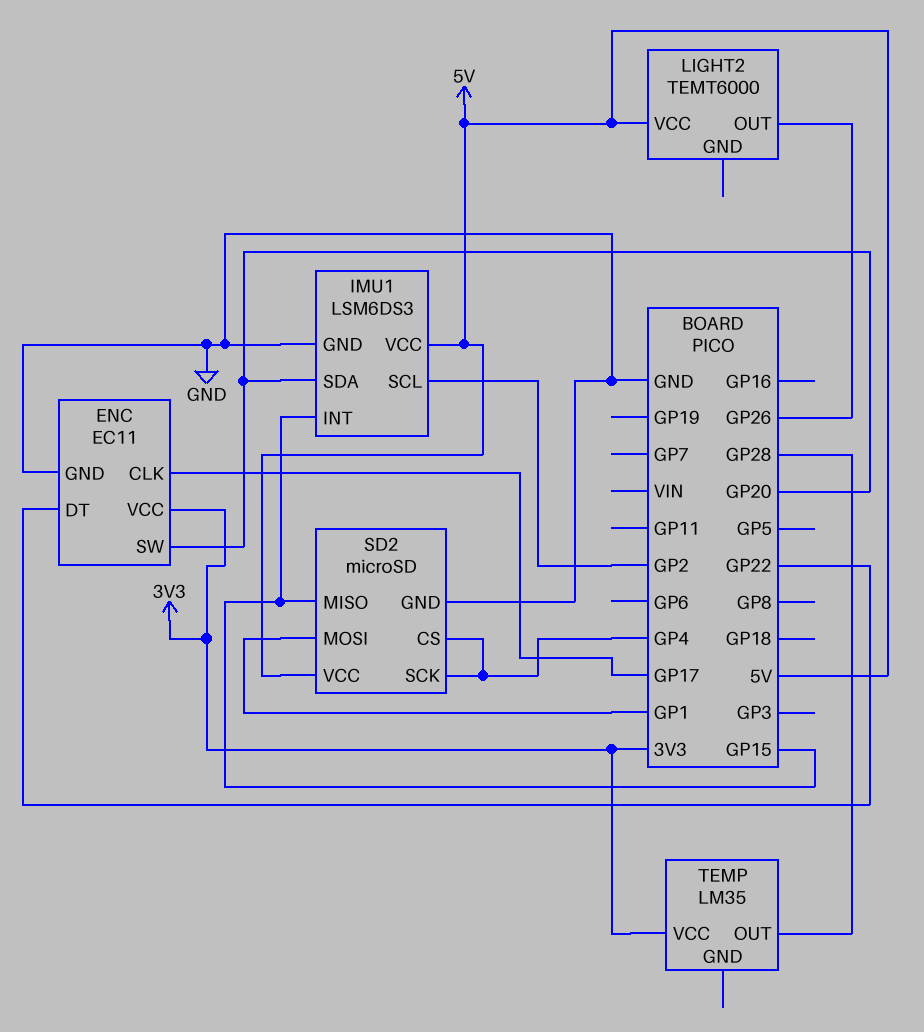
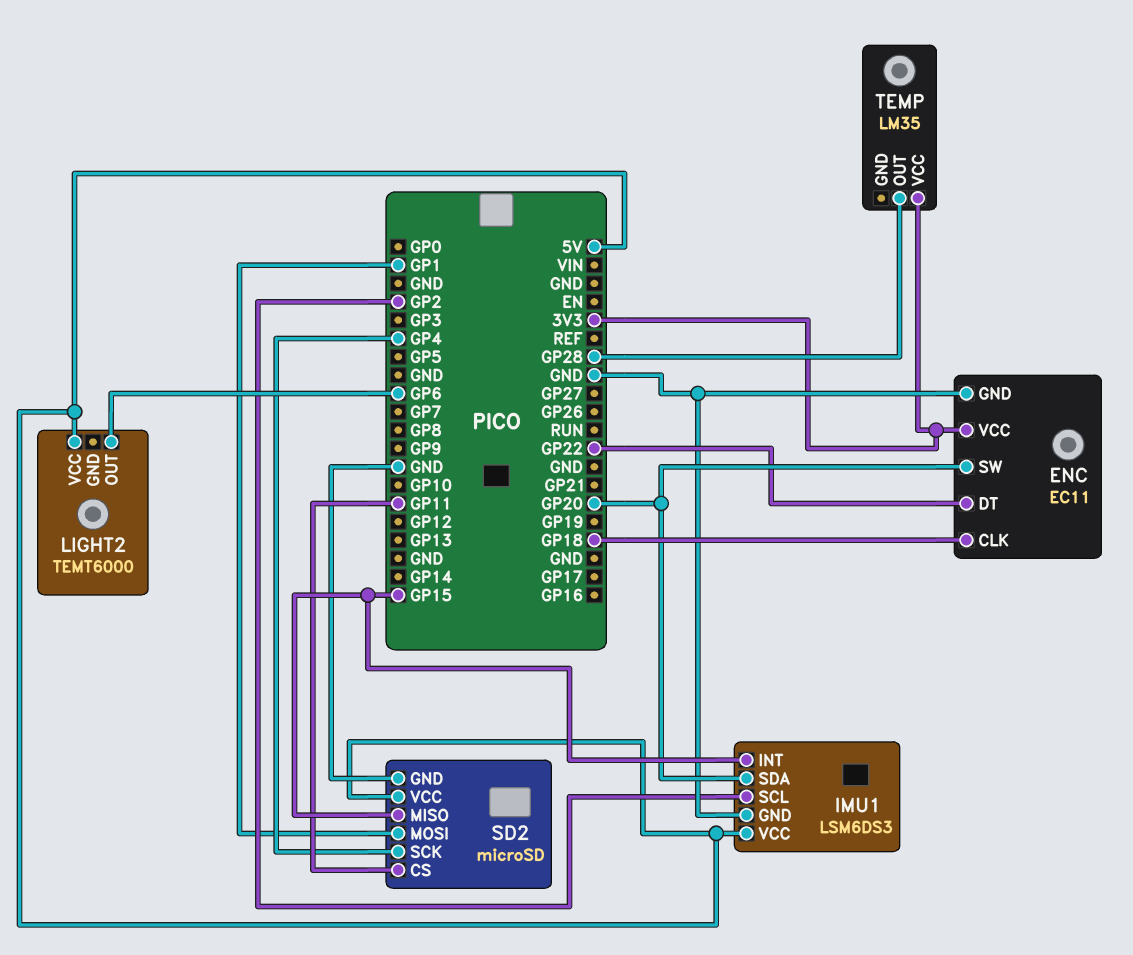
ENC pin CLK: GP17 -> GP18
LIGHT2 pin OUT: GP26 -> GP6
SD2 pin CS: GP4 -> GP11

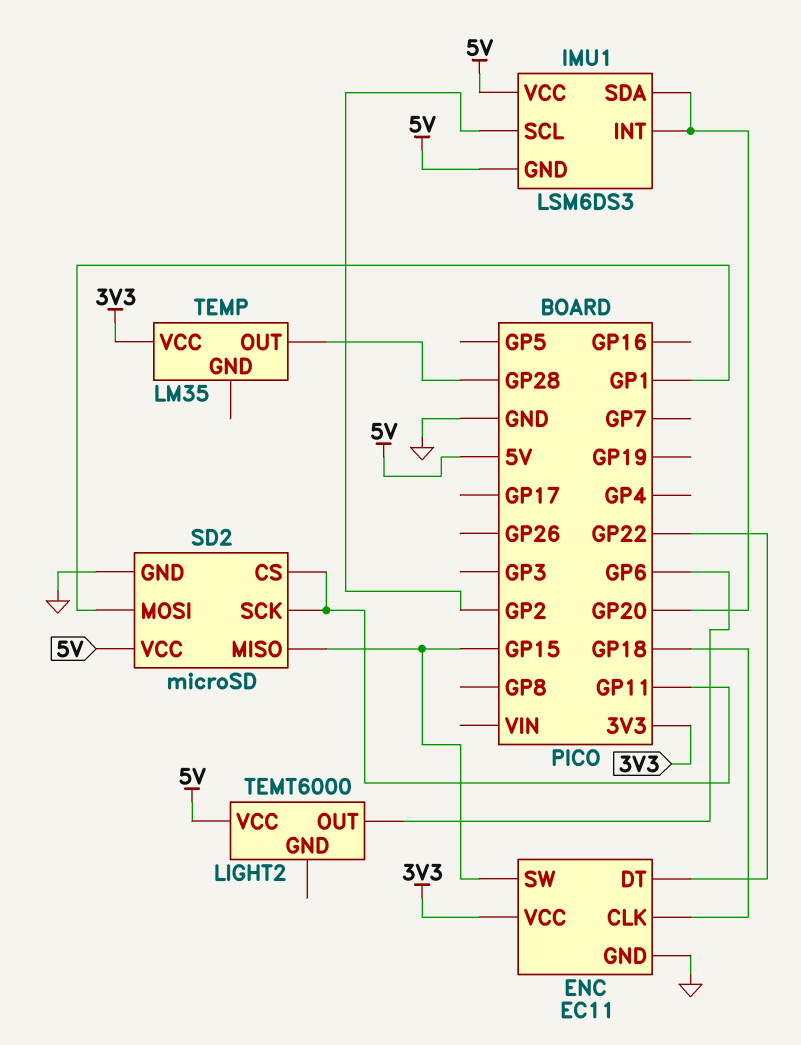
ENC pin SW: GP20 -> GP15
IMU1 pin GND: GND -> 5V
IMU1 pin INT: GP15 -> GP20
SD2 pin SCK: GP4 -> GP11

